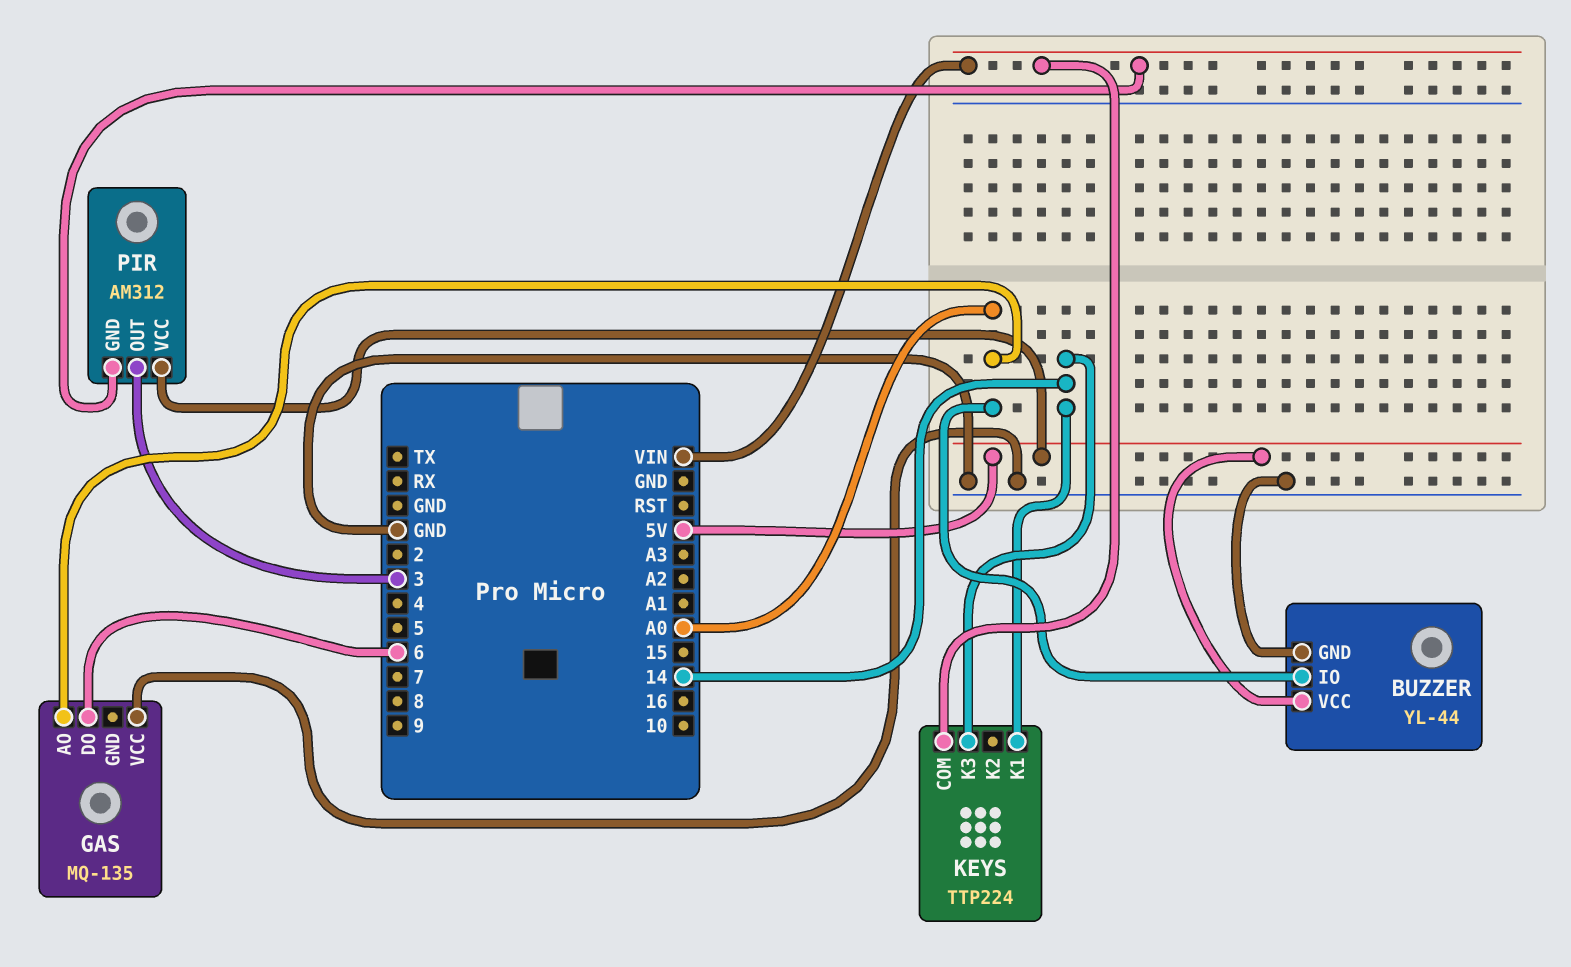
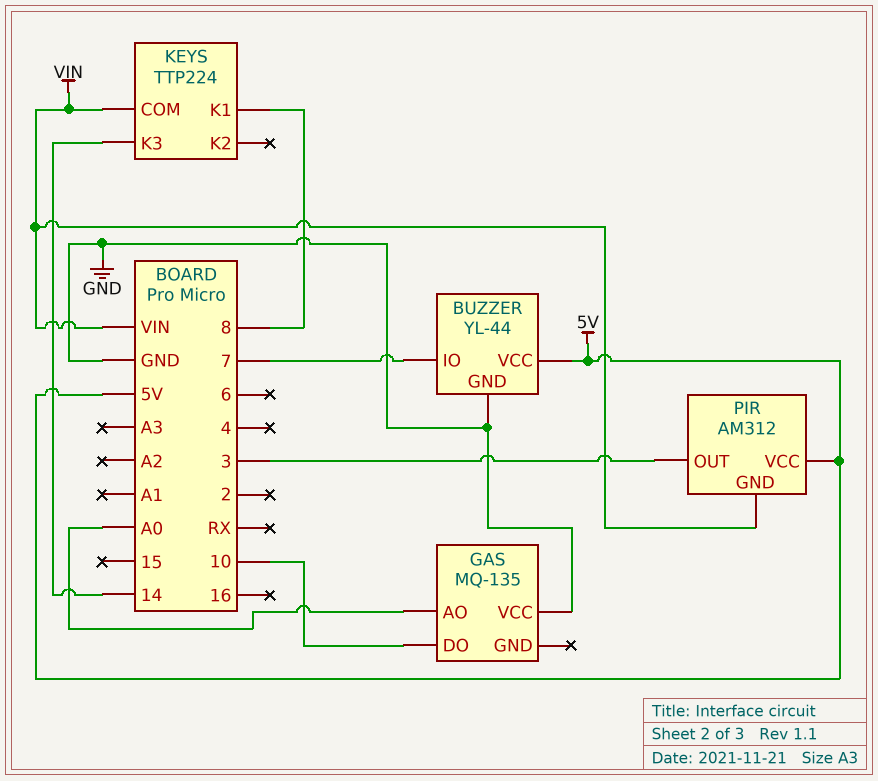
BUZZER pin IO: A0 -> 7
GAS pin DO: 6 -> 10
KEYS pin K1: 14 -> 8

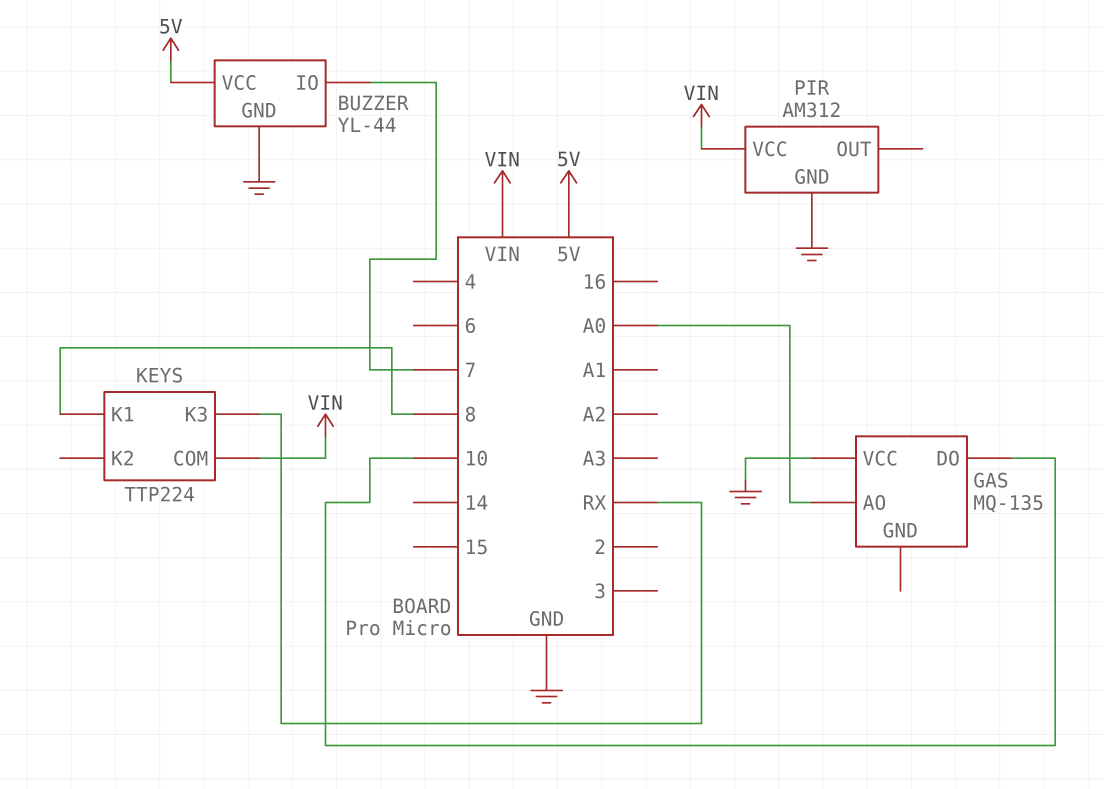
KEYS pin K3: 14 -> RX
PIR pin GND: VIN -> GND
PIR pin OUT: 3 -> none
PIR pin VCC: 5V -> VIN

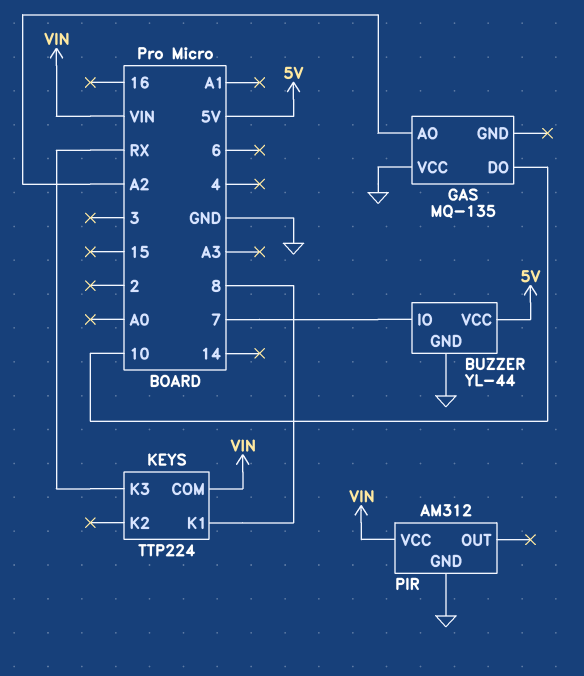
GAS pin AO: A0 -> A2

